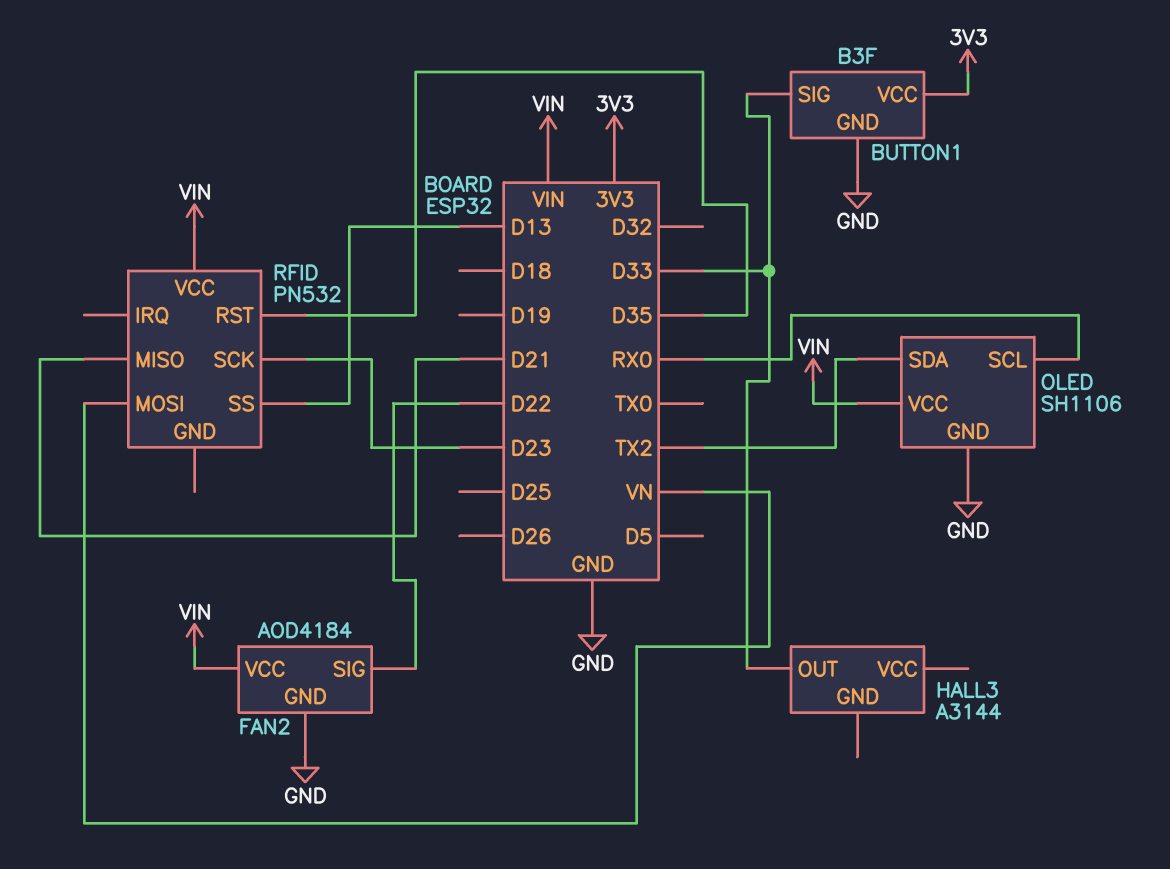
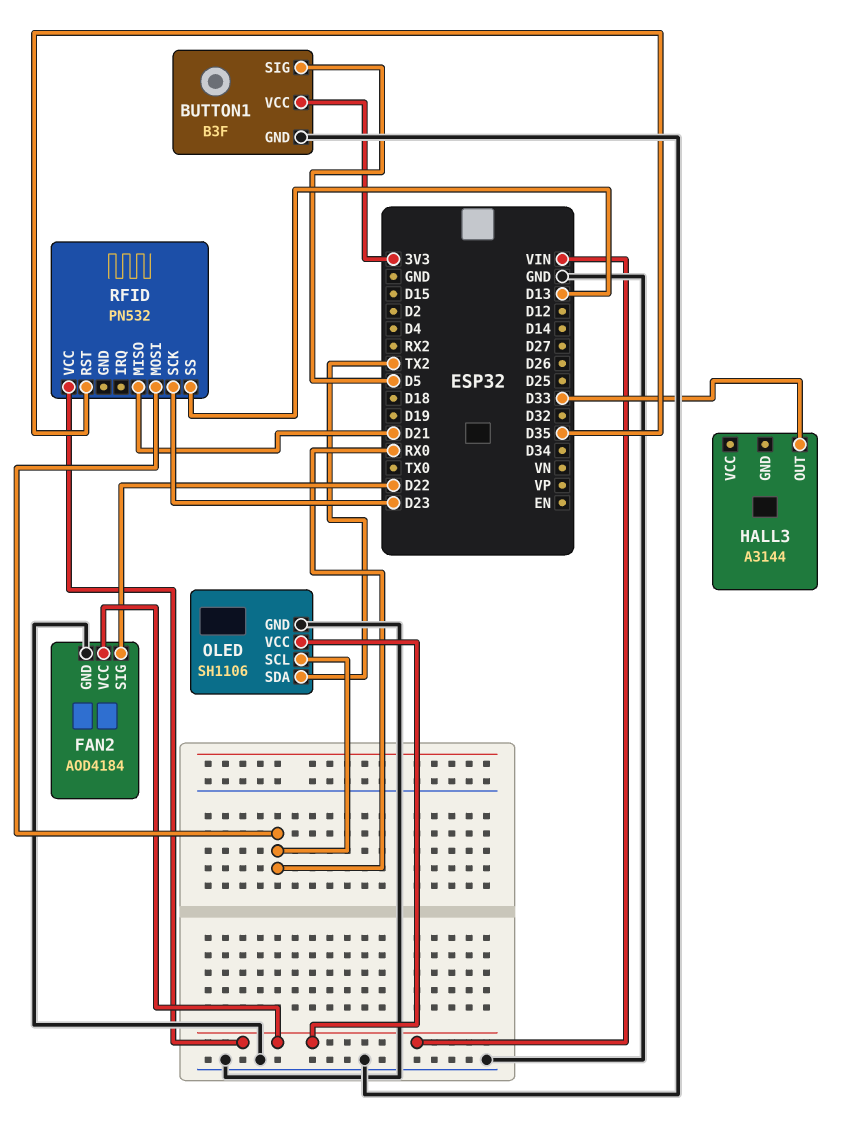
BUTTON1 pin SIG: D33 -> D5
RFID pin MOSI: VN -> RX0

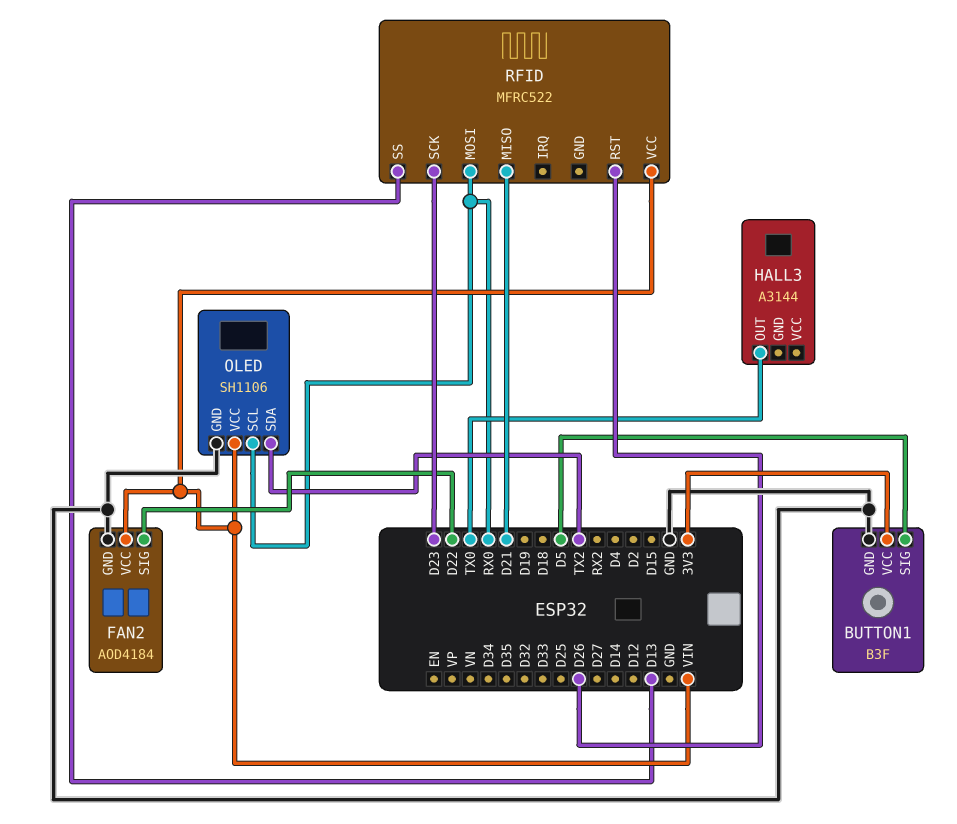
HALL3 pin OUT: D33 -> TX0
RFID: PN532 -> MFRC522
RFID pin RST: D35 -> D26

